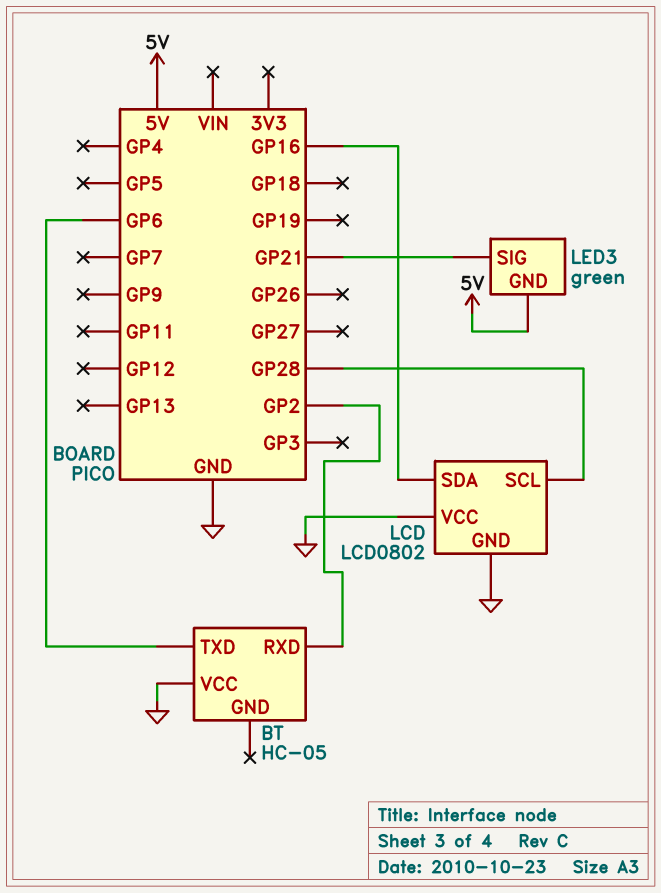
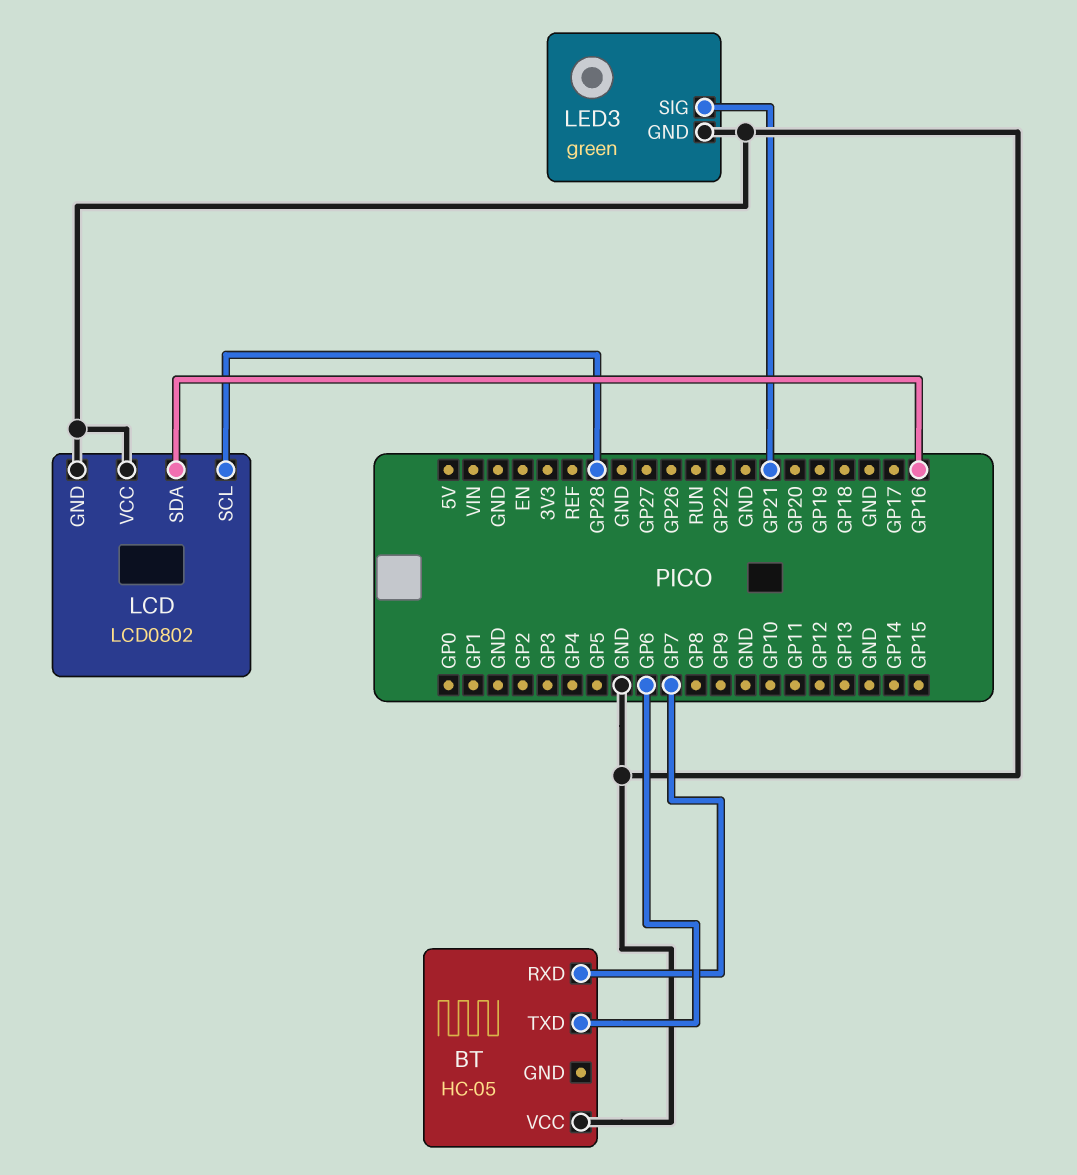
BT pin RXD: GP2 -> GP7
LED3 pin GND: 5V -> GND

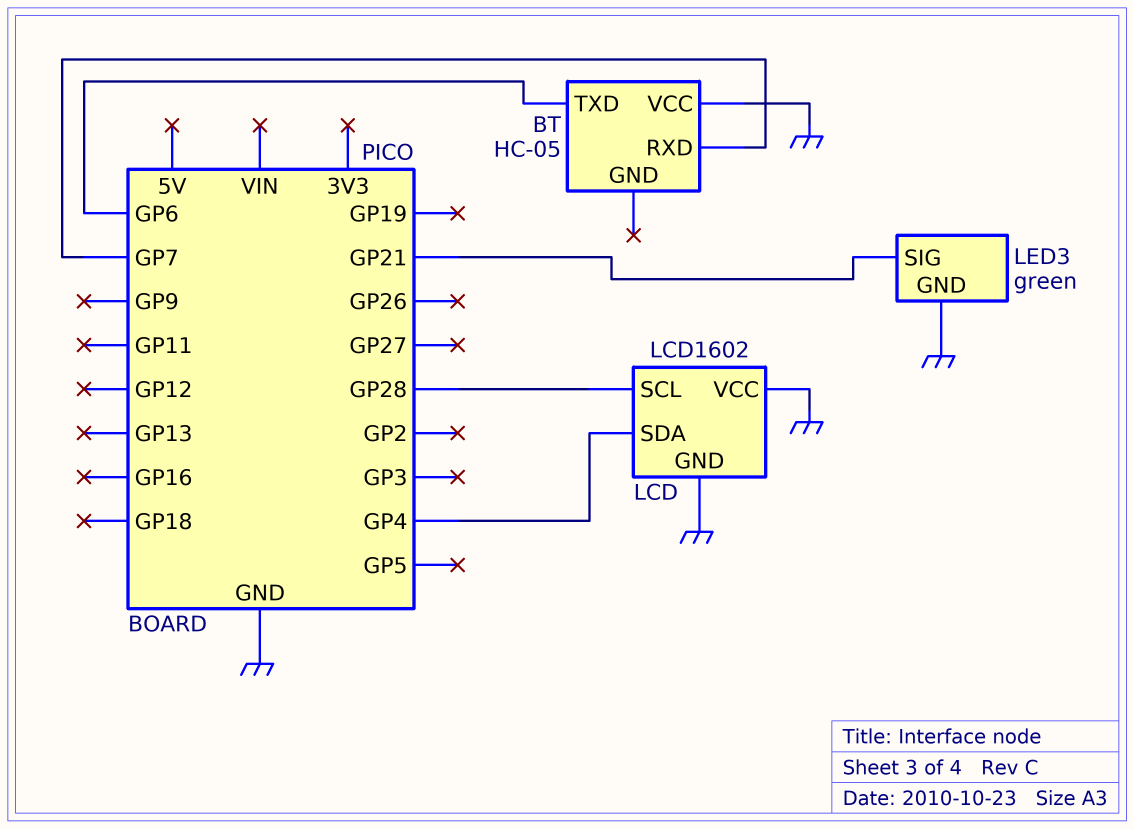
LCD: LCD0802 -> LCD1602
LCD pin SDA: GP16 -> GP4

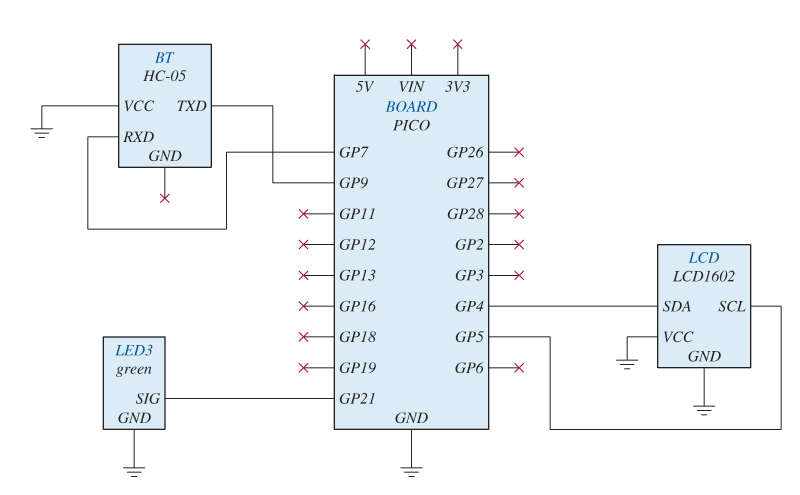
BT pin TXD: GP6 -> GP9
LCD pin SCL: GP28 -> GP5

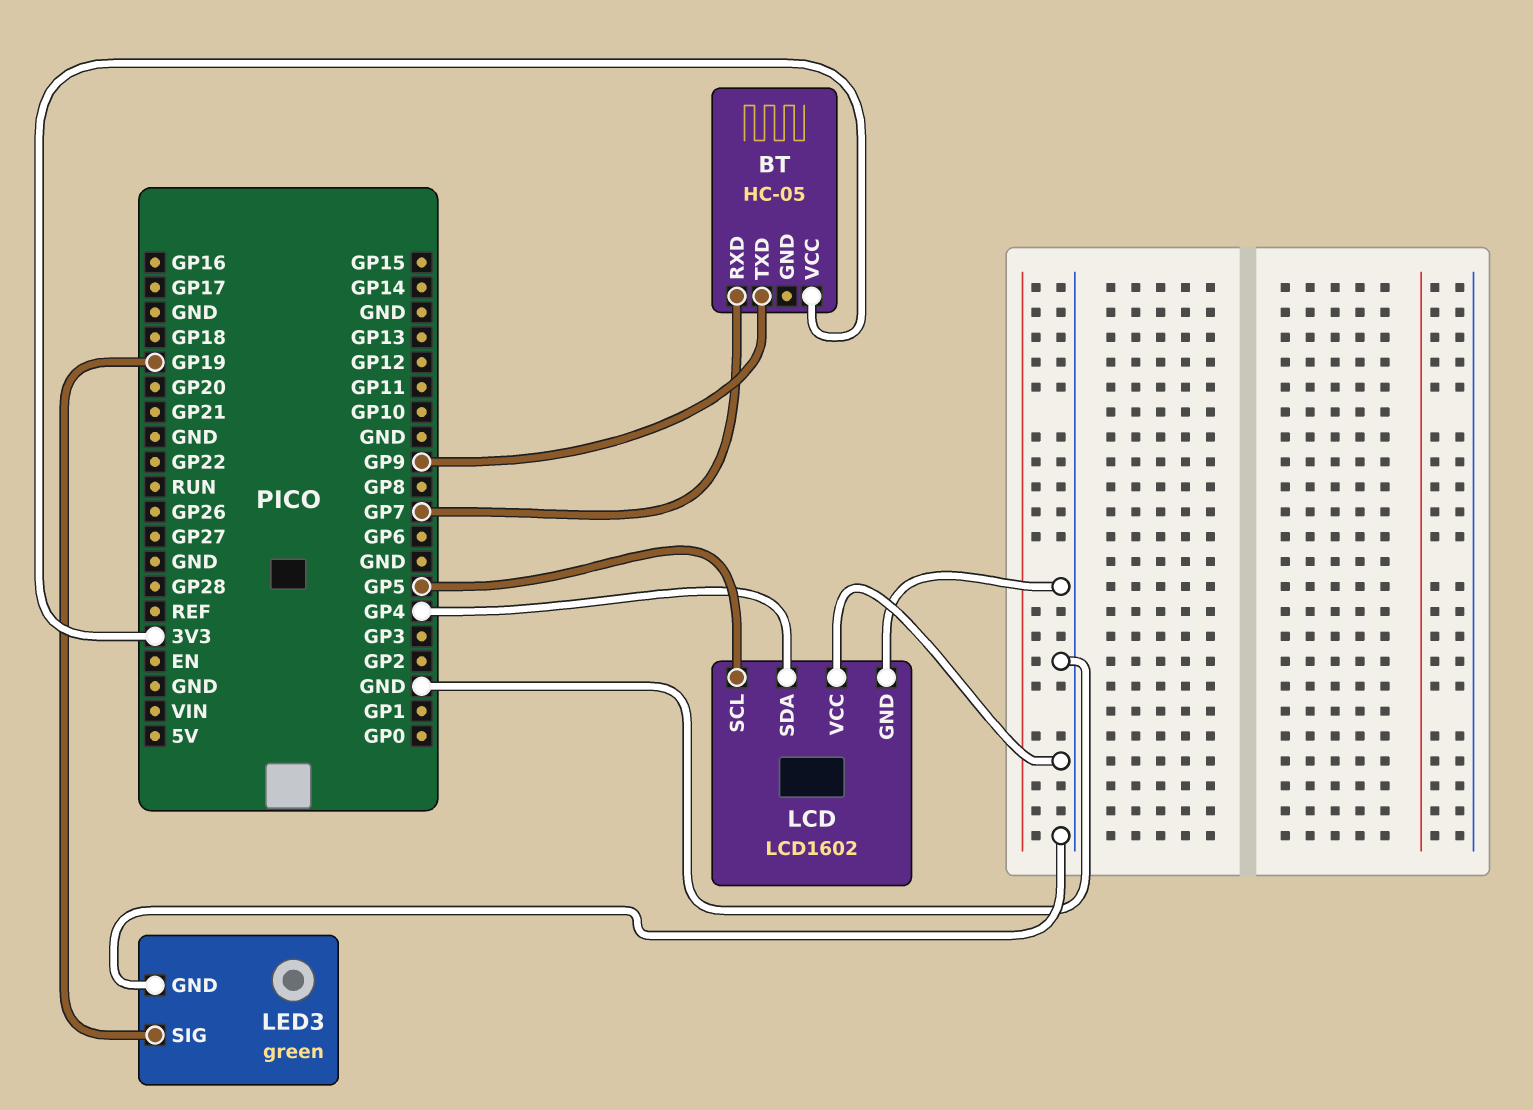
BT pin VCC: GND -> 3V3
LED3 pin SIG: GP21 -> GP19

